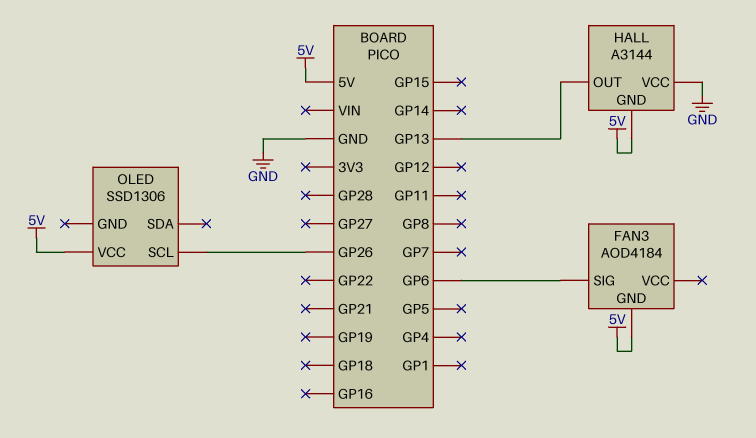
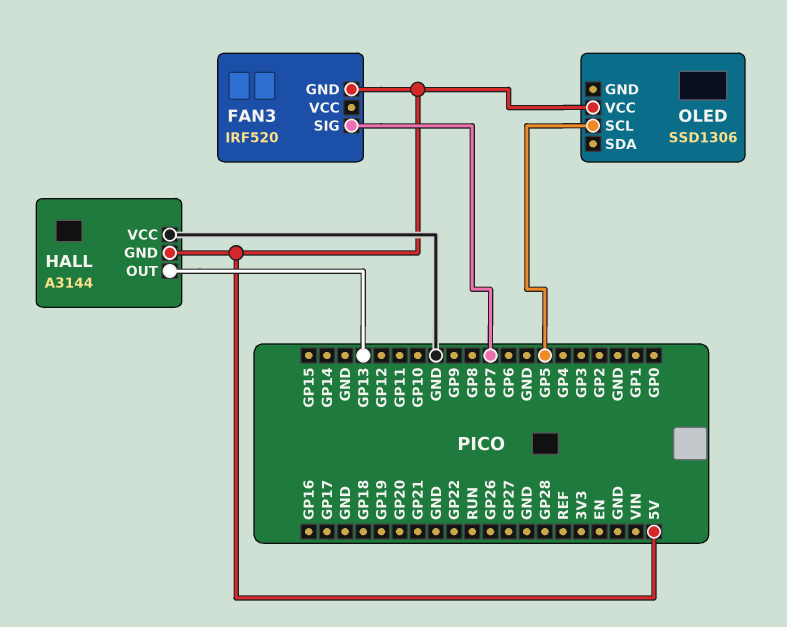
FAN3: AOD4184 -> IRF520
FAN3 pin SIG: GP6 -> GP7
OLED pin SCL: GP26 -> GP5

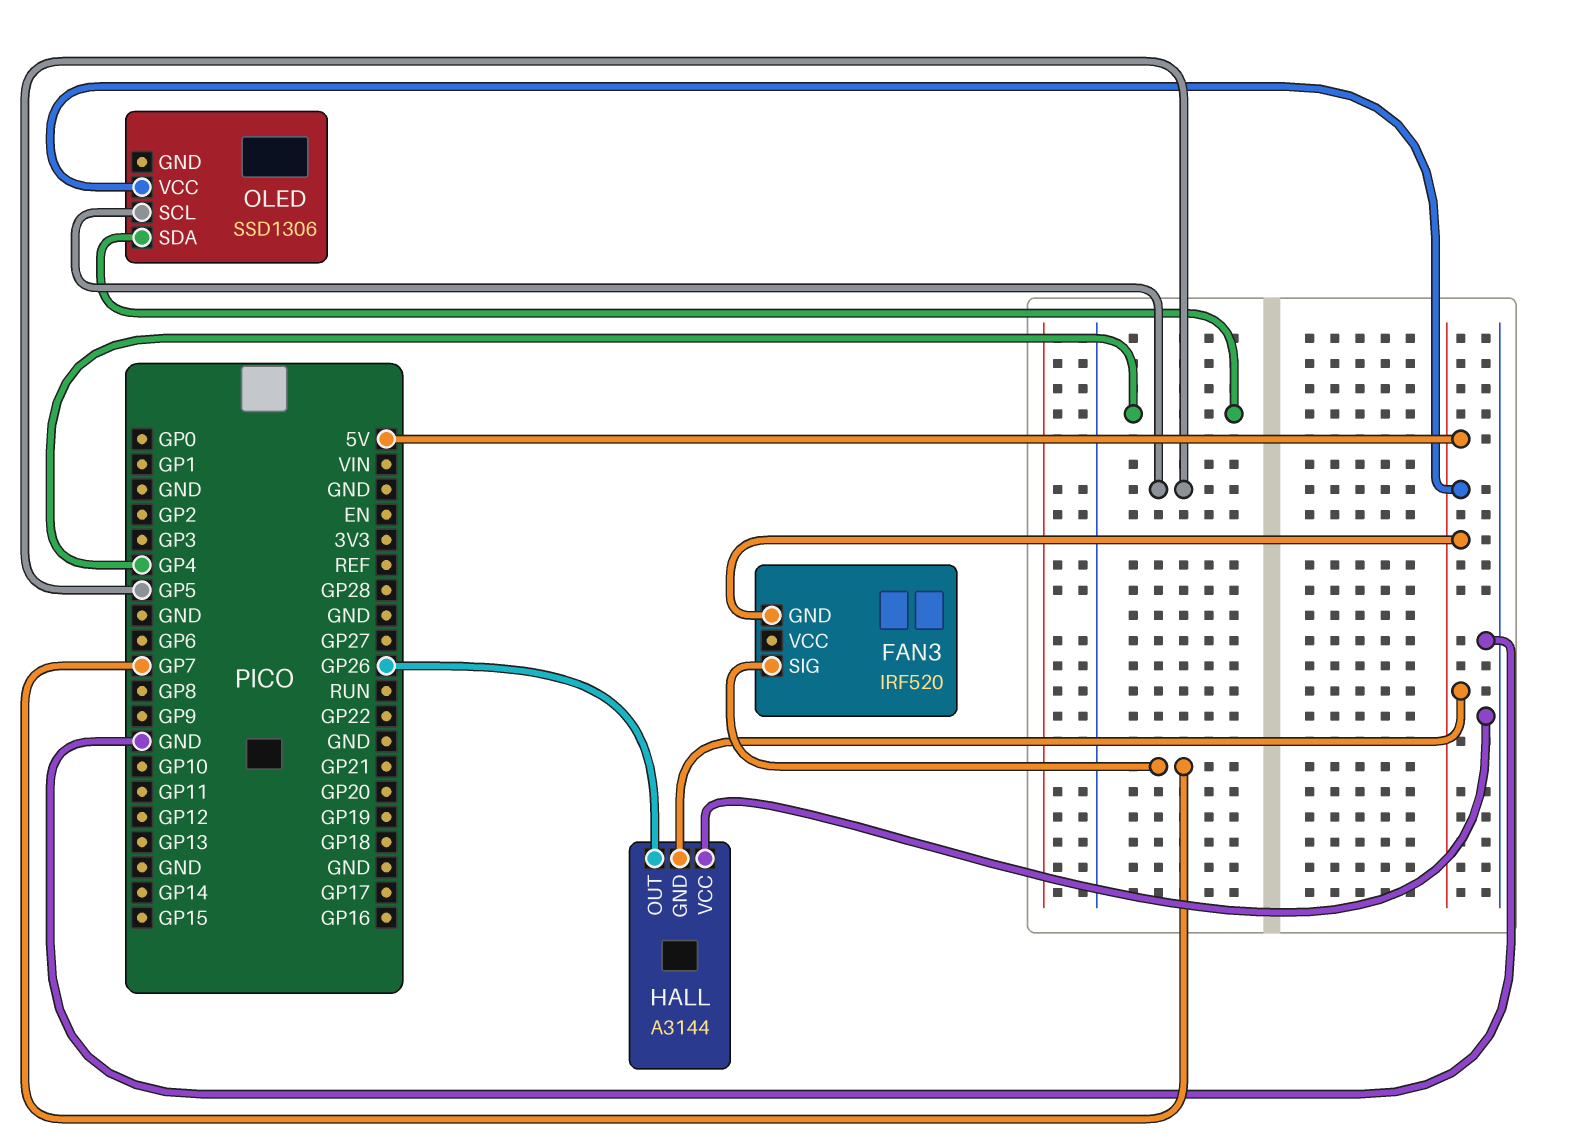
HALL pin OUT: GP13 -> GP26
OLED pin SDA: none -> GP4

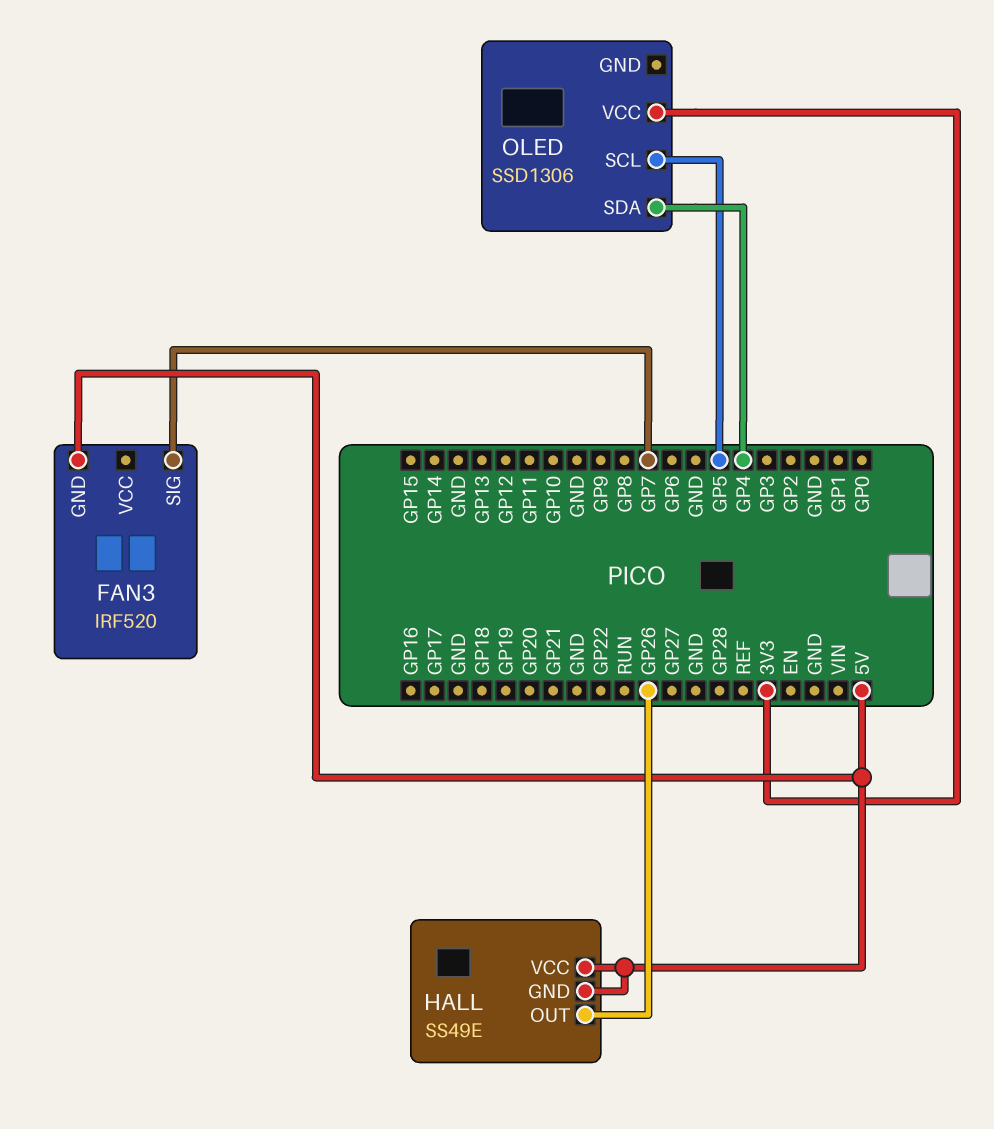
HALL: A3144 -> SS49E
HALL pin VCC: GND -> 5V
OLED pin VCC: 5V -> 3V3

